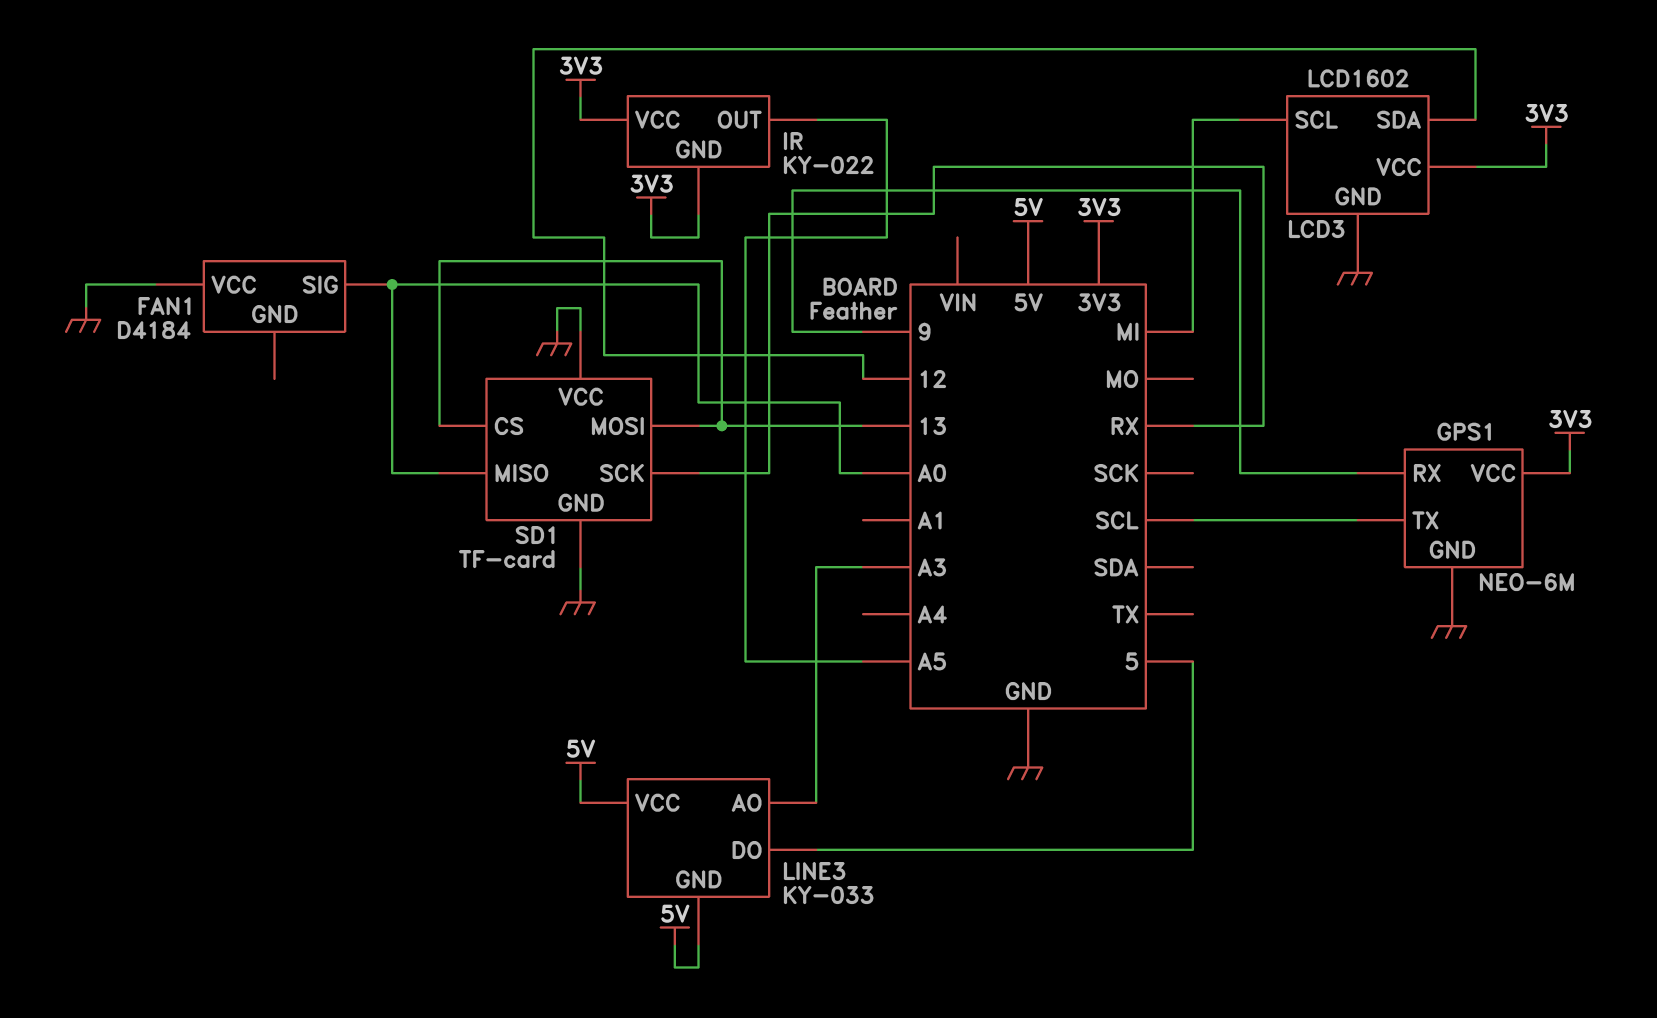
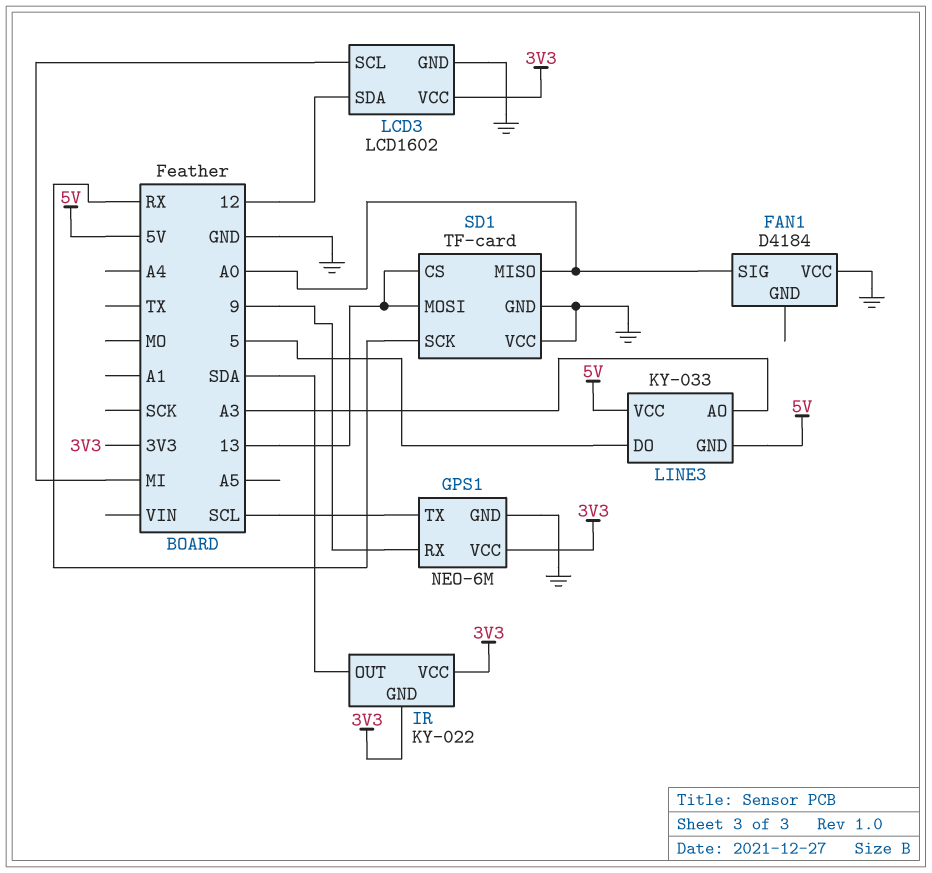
IR pin OUT: A5 -> SDA

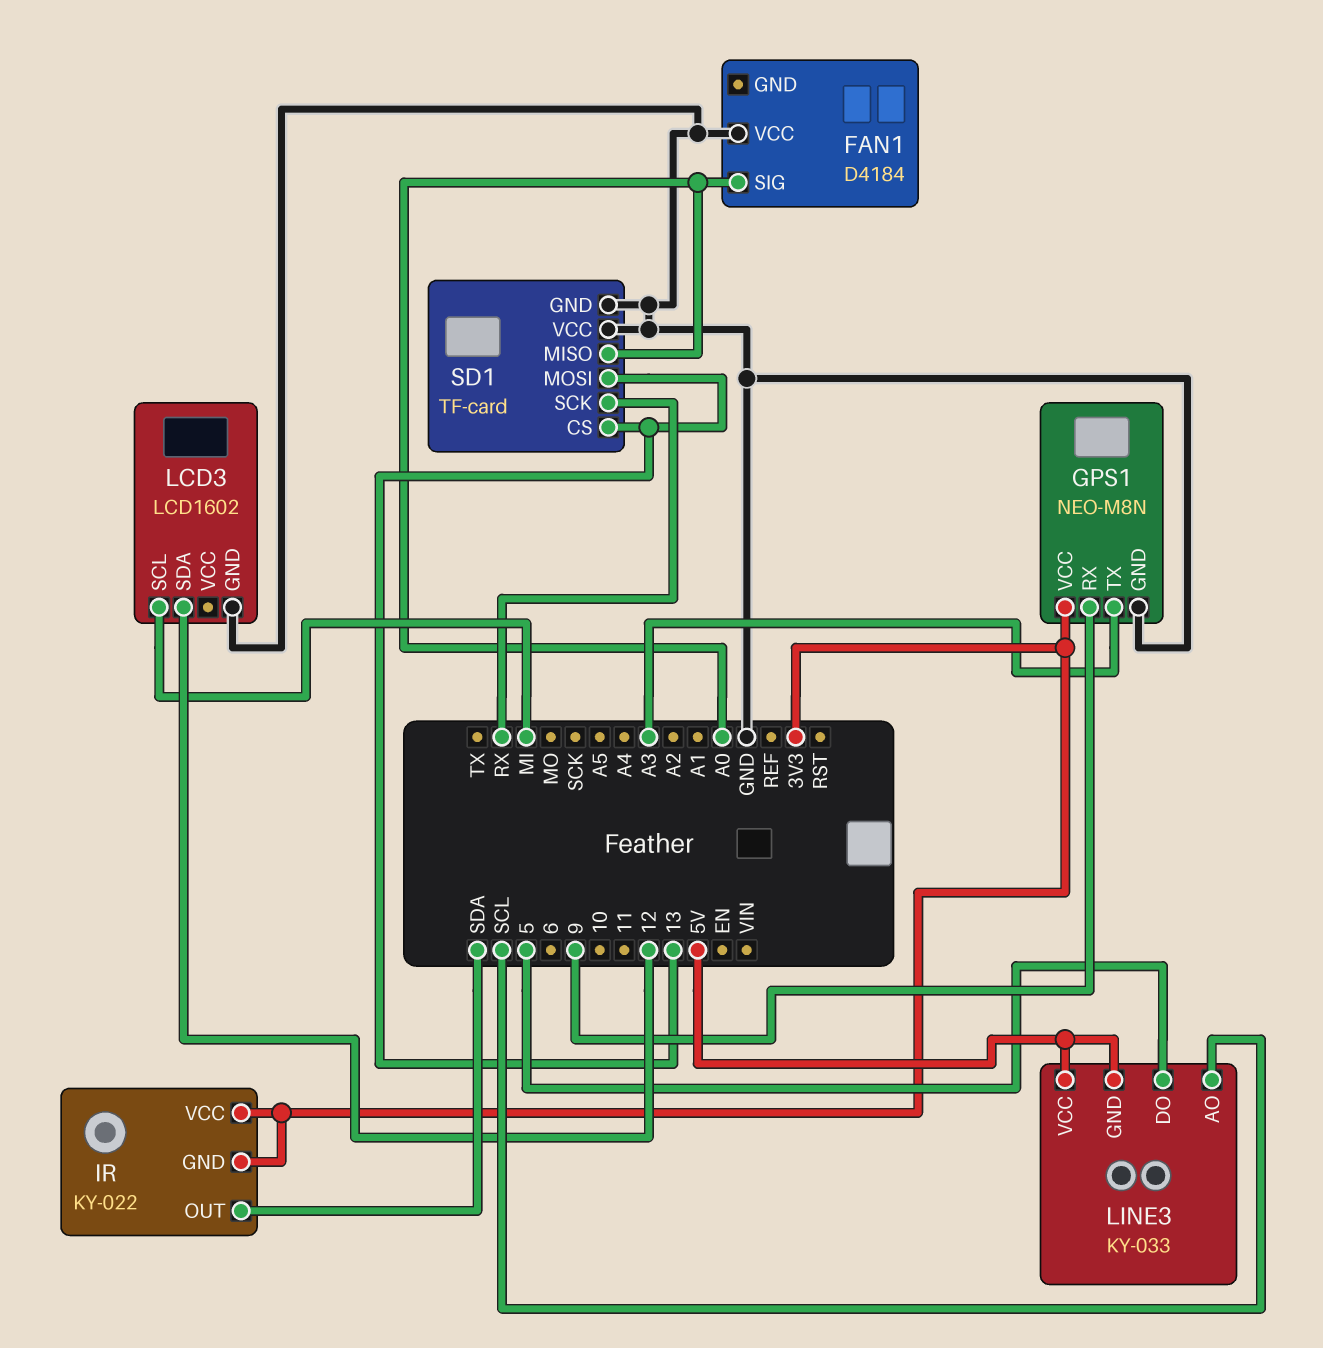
GPS1: NEO-6M -> NEO-M8N
GPS1 pin TX: SCL -> A3
LCD3 pin VCC: 3V3 -> none
LINE3 pin AO: A3 -> SCL

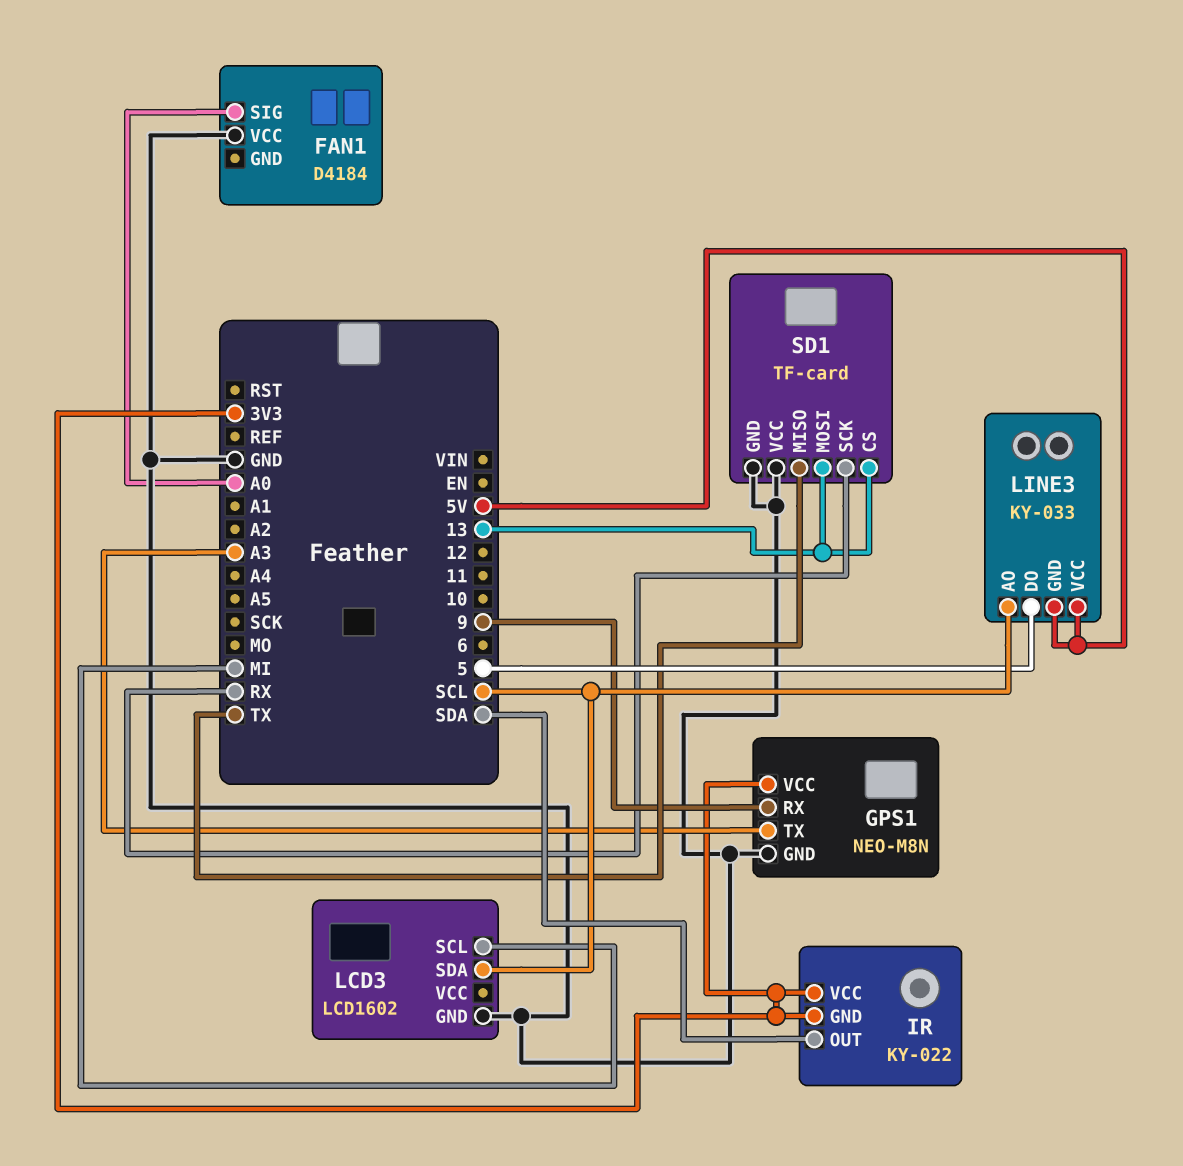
LCD3 pin SDA: 12 -> SCL
SD1 pin MISO: A0 -> TX

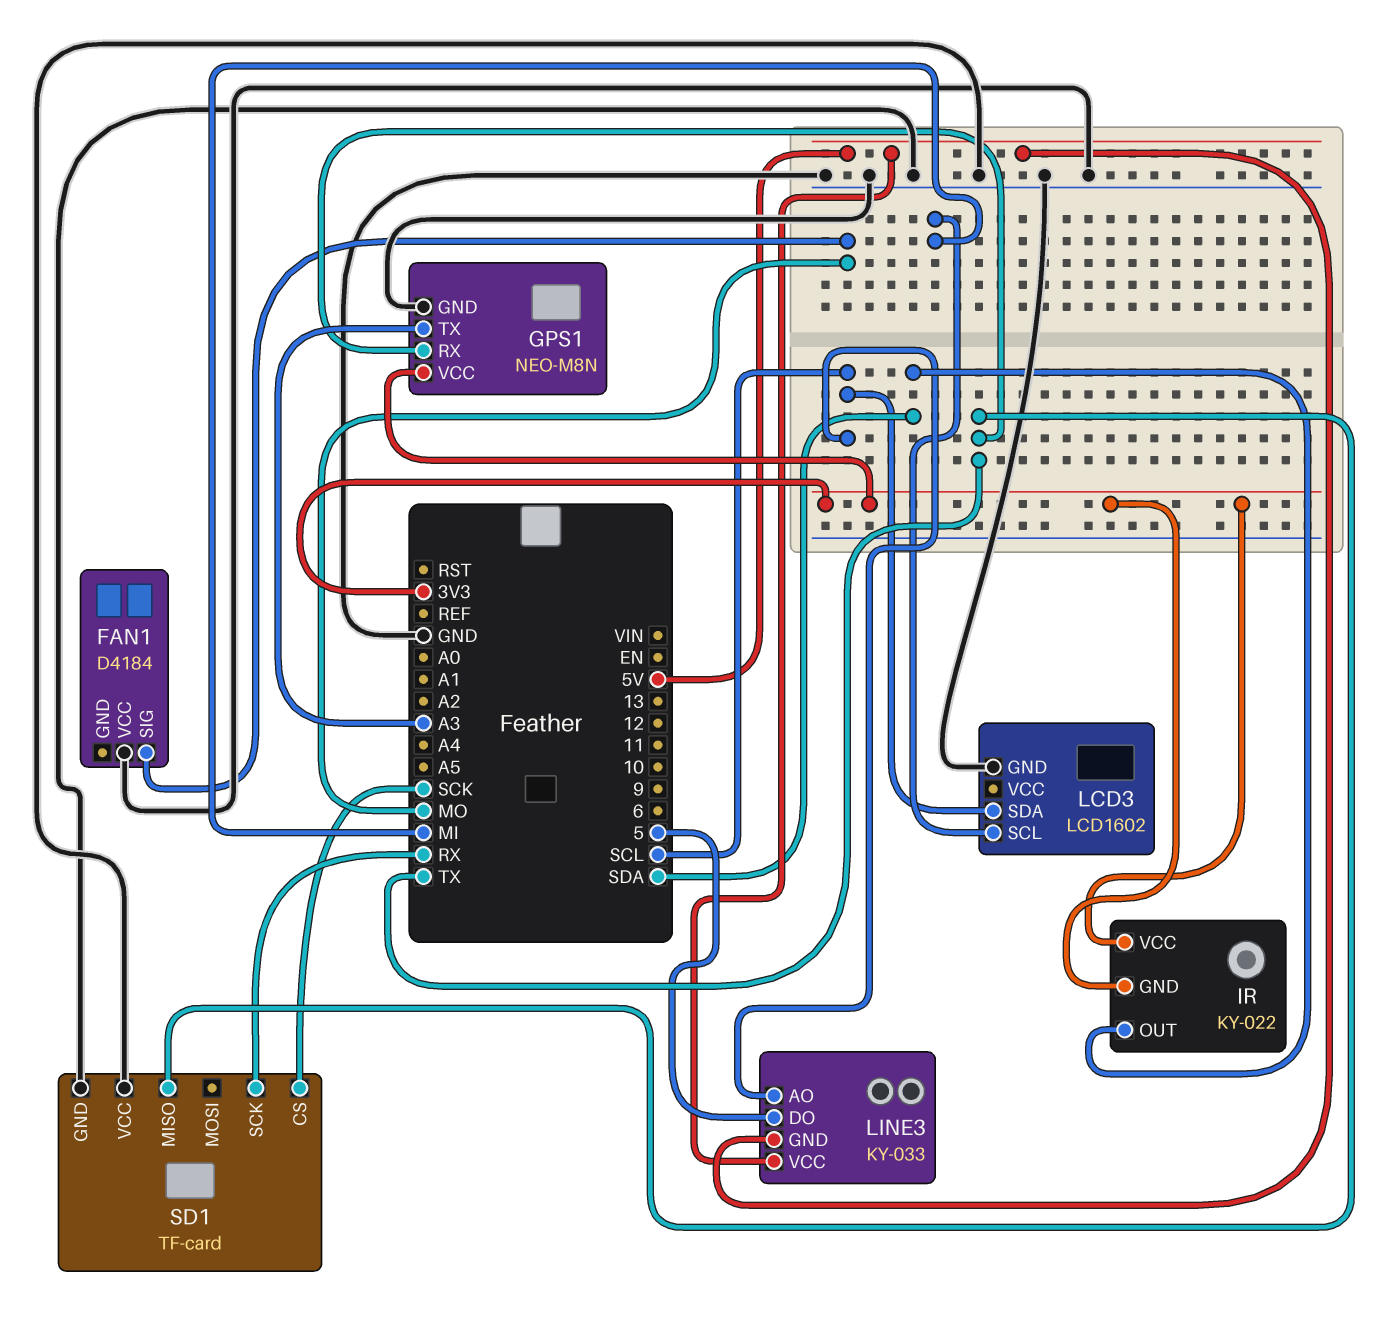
FAN1 pin SIG: A0 -> MO
GPS1 pin RX: 9 -> TX
SD1 pin CS: 13 -> SCK
SD1 pin MOSI: 13 -> none

